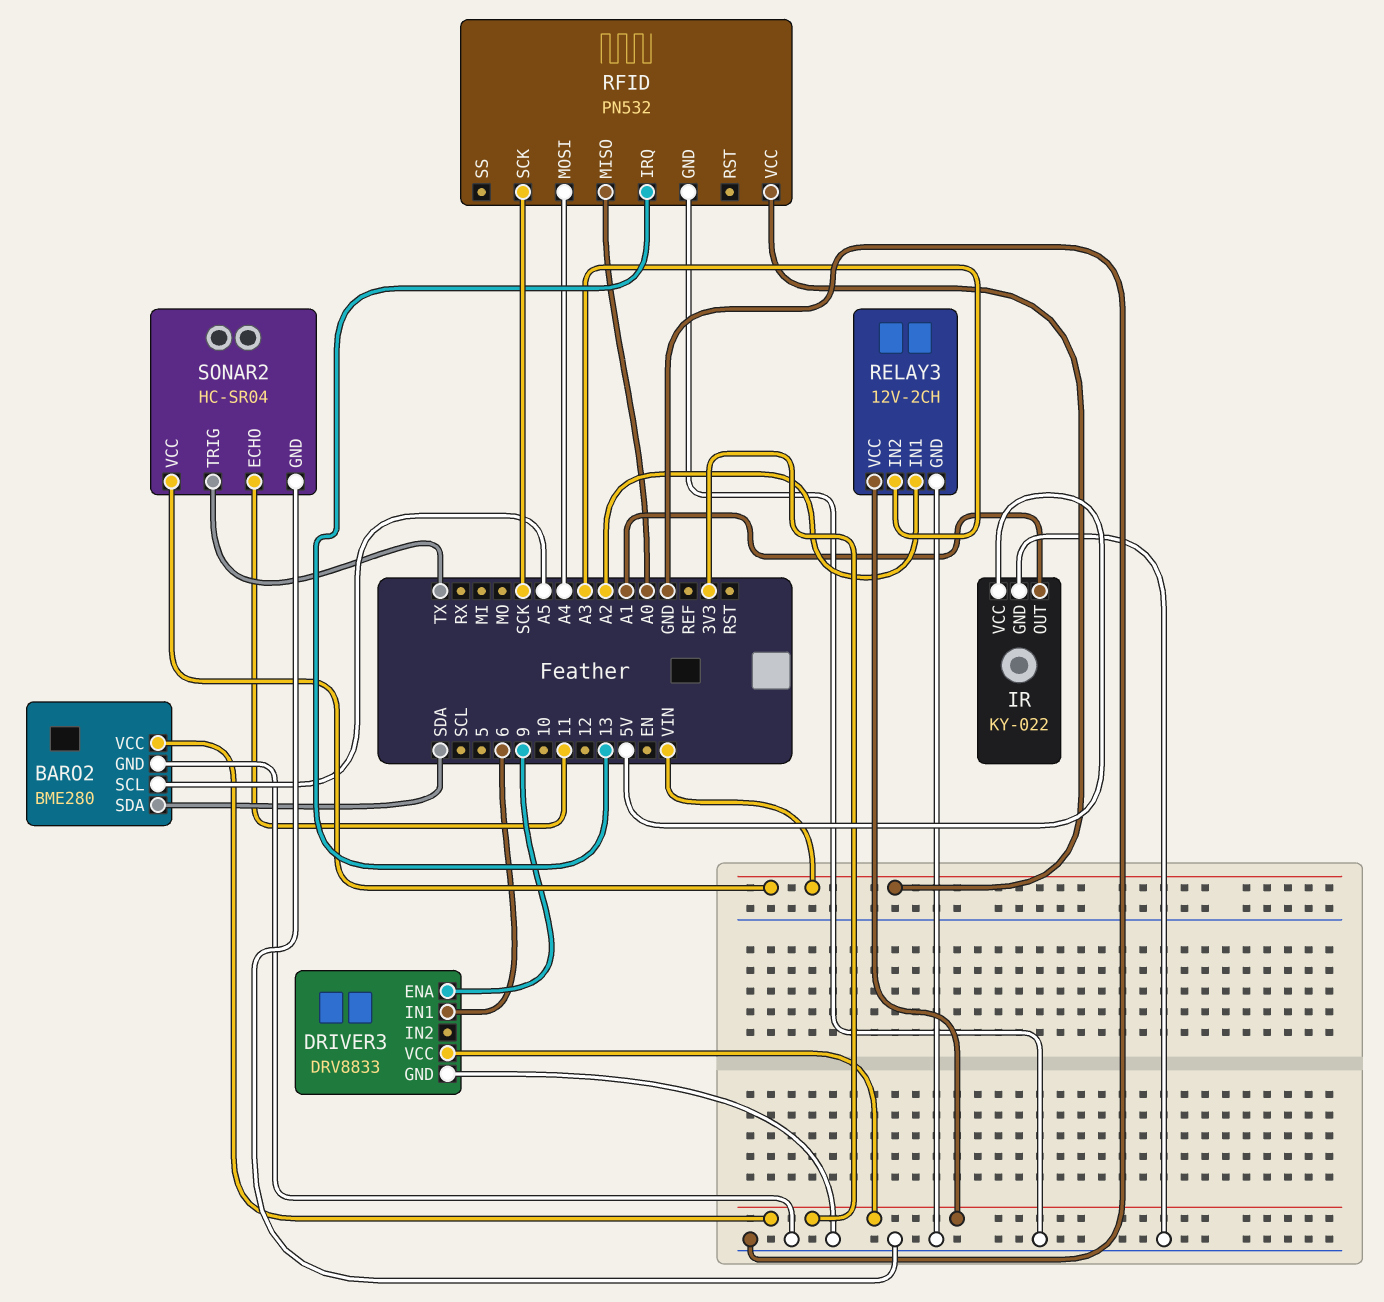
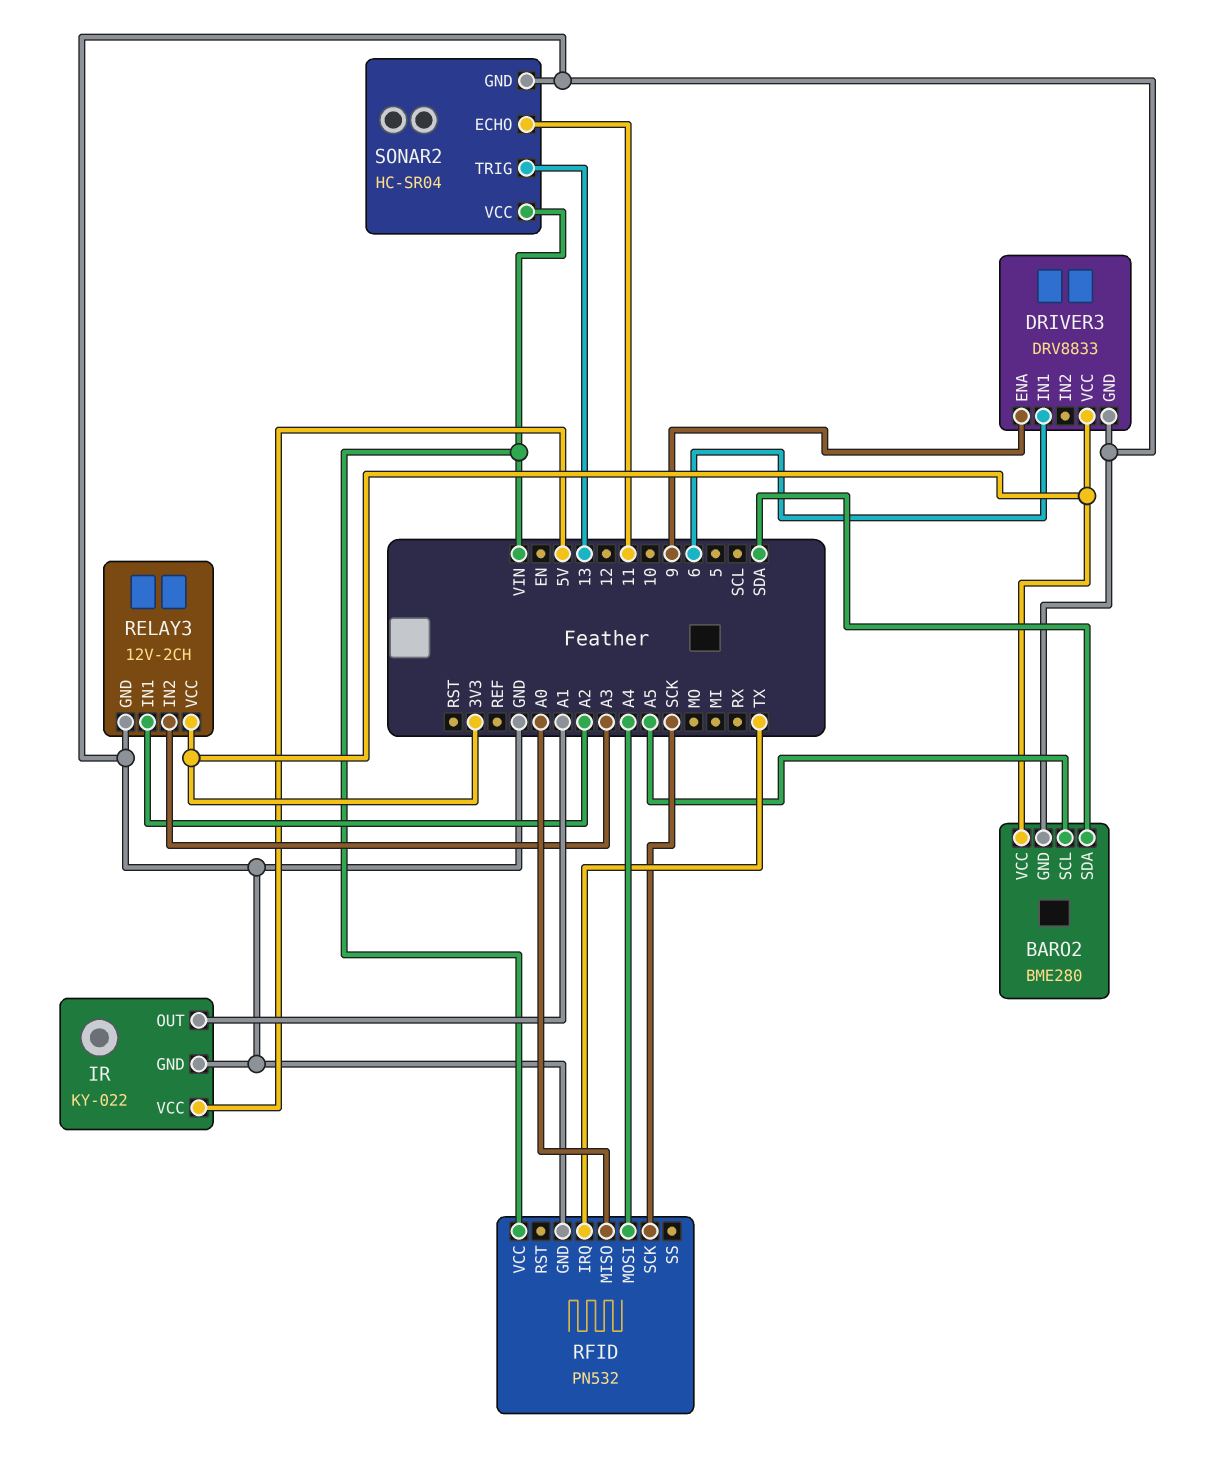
RFID pin IRQ: 13 -> TX
SONAR2 pin TRIG: TX -> 13

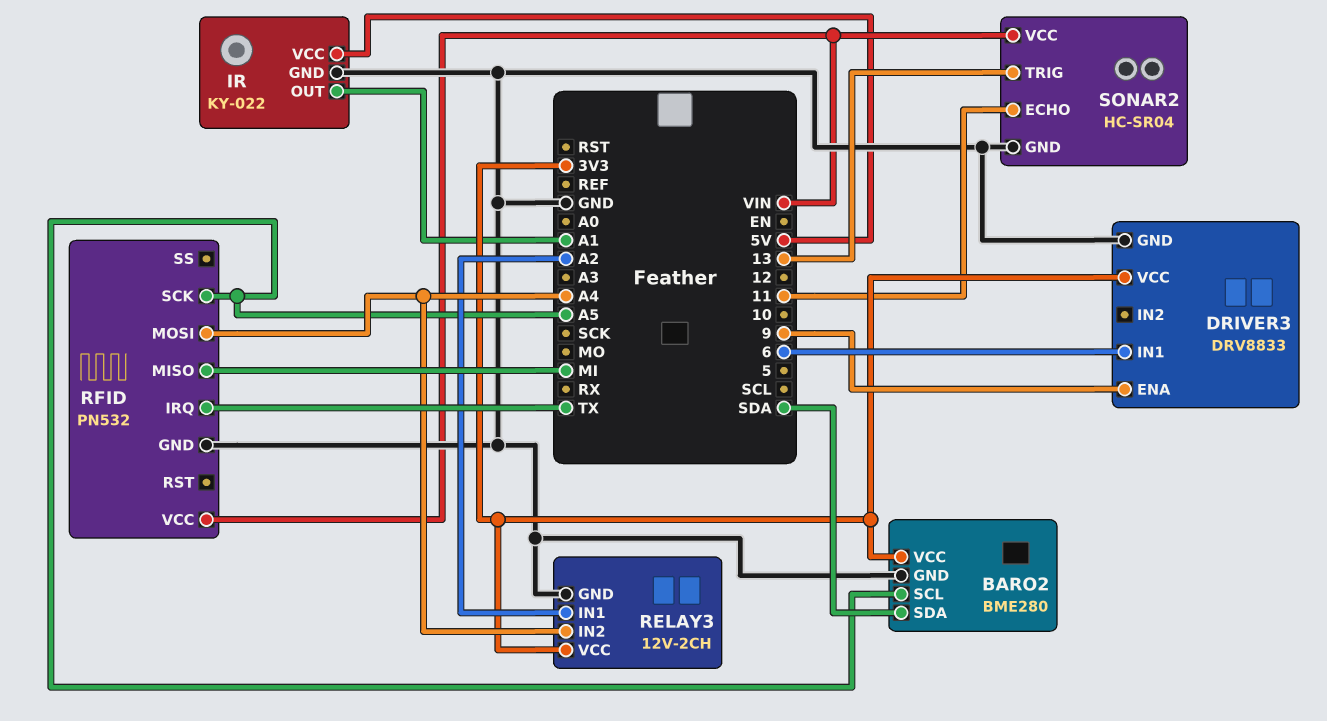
RELAY3 pin IN2: A3 -> A4
RFID pin MISO: A0 -> MI
RFID pin SCK: SCK -> A5

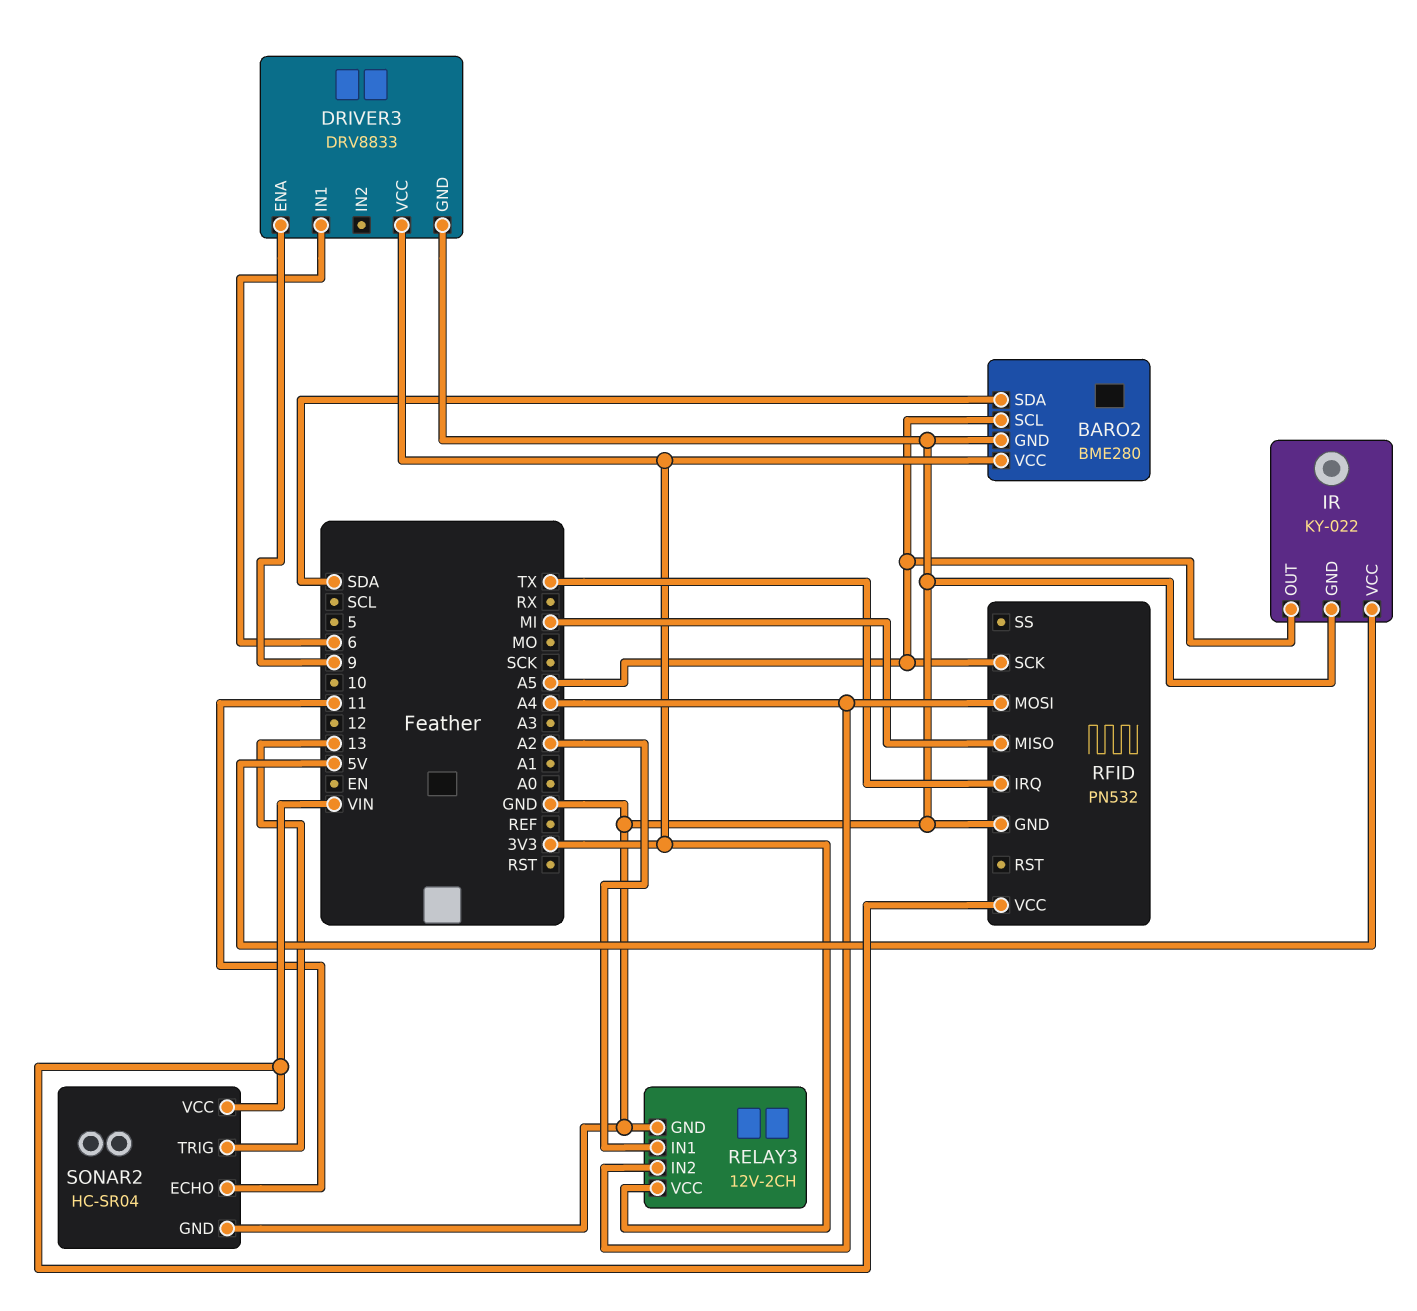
IR pin OUT: A1 -> A5

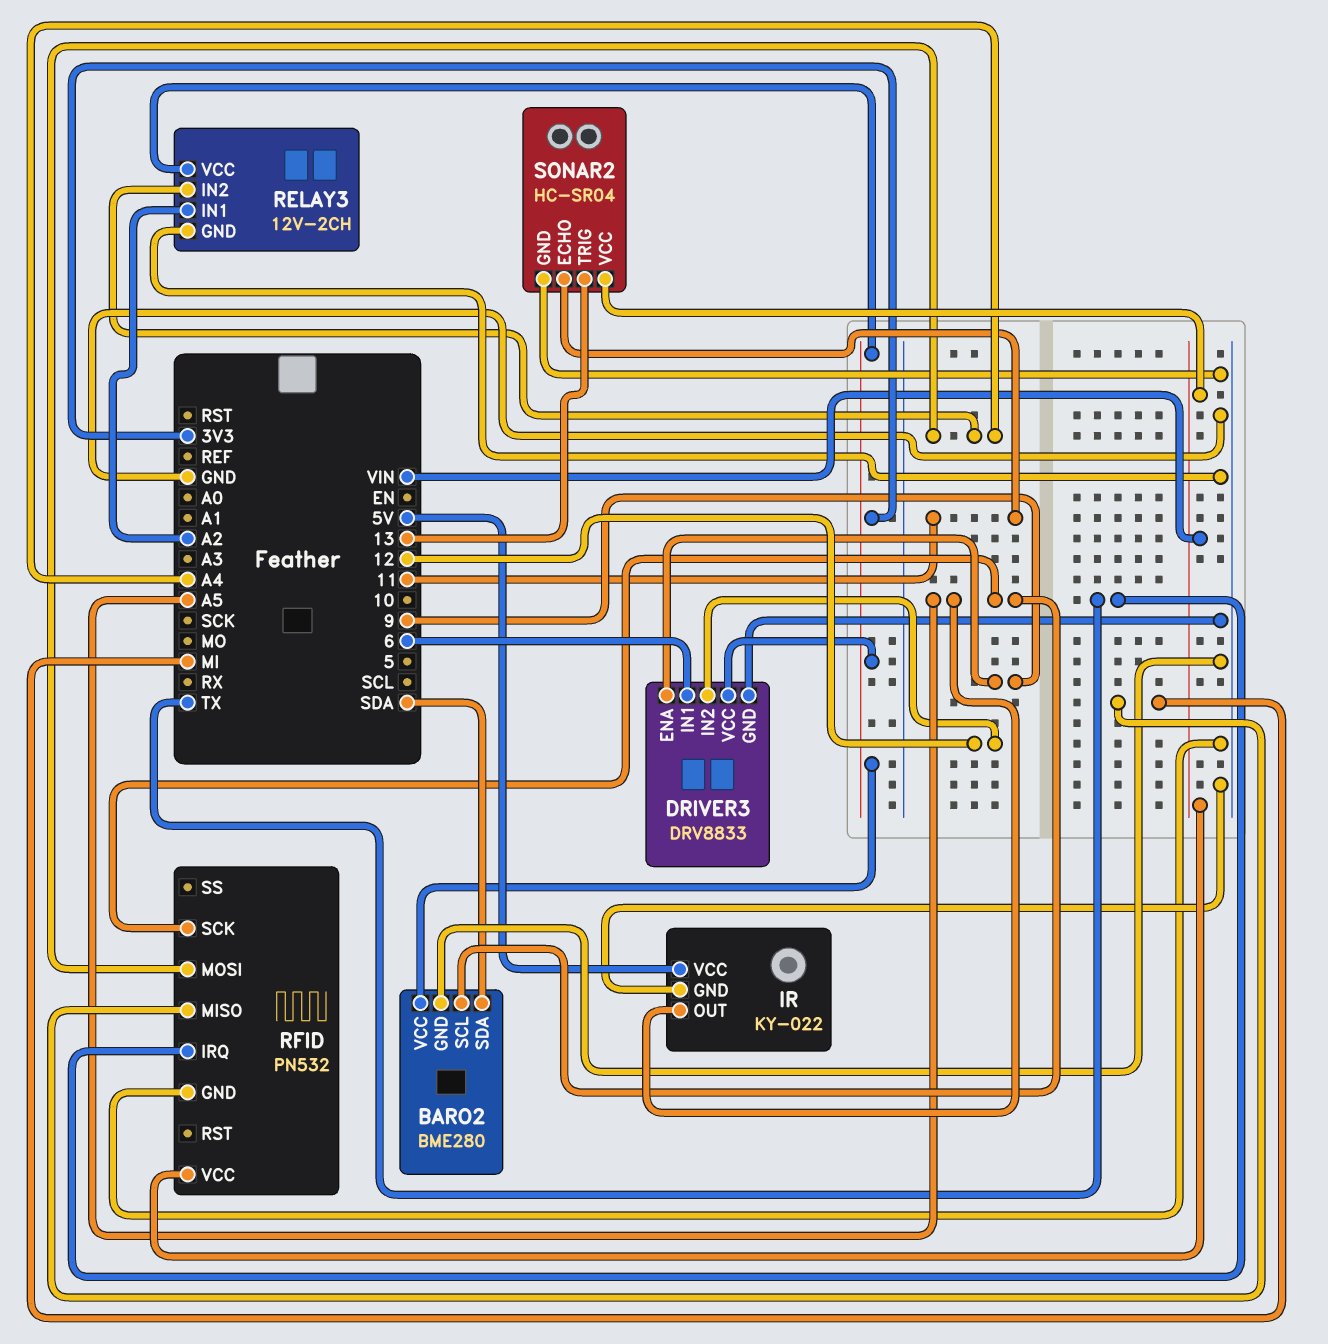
DRIVER3 pin IN2: none -> 12

